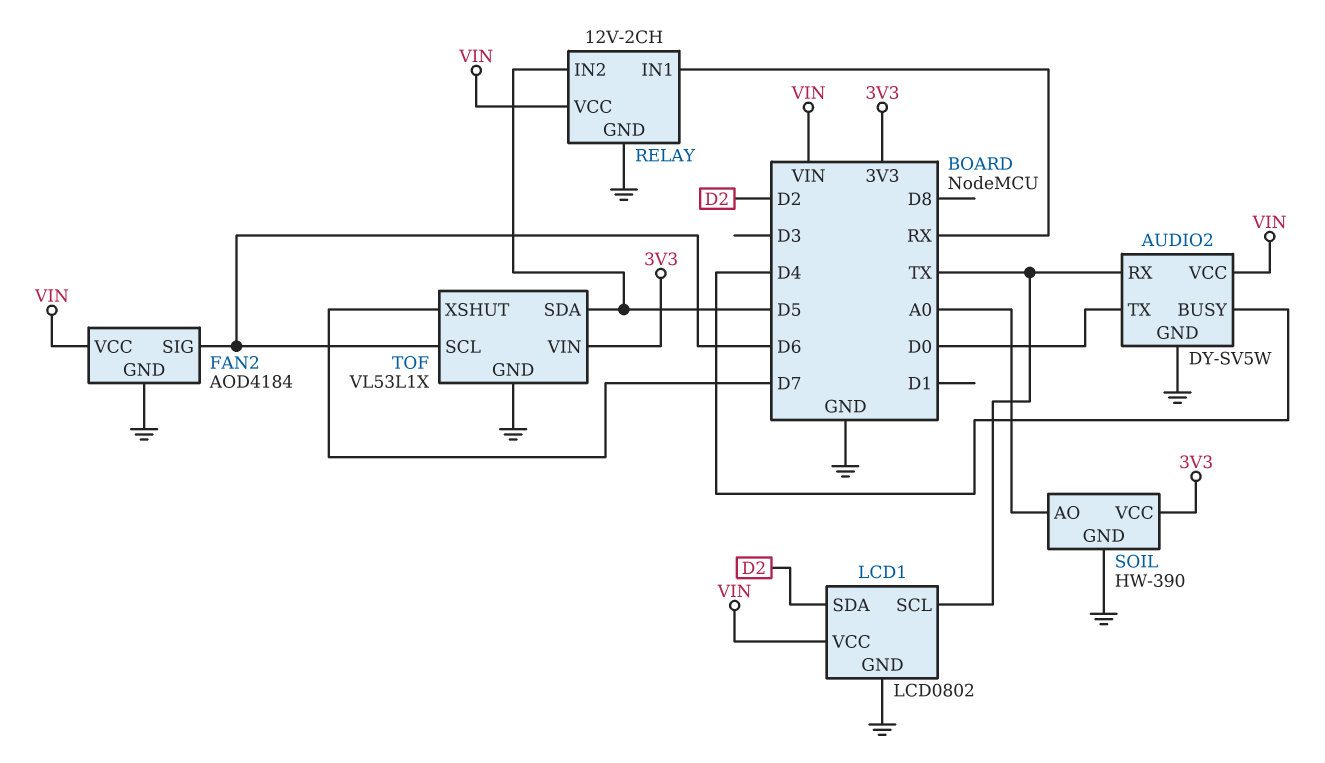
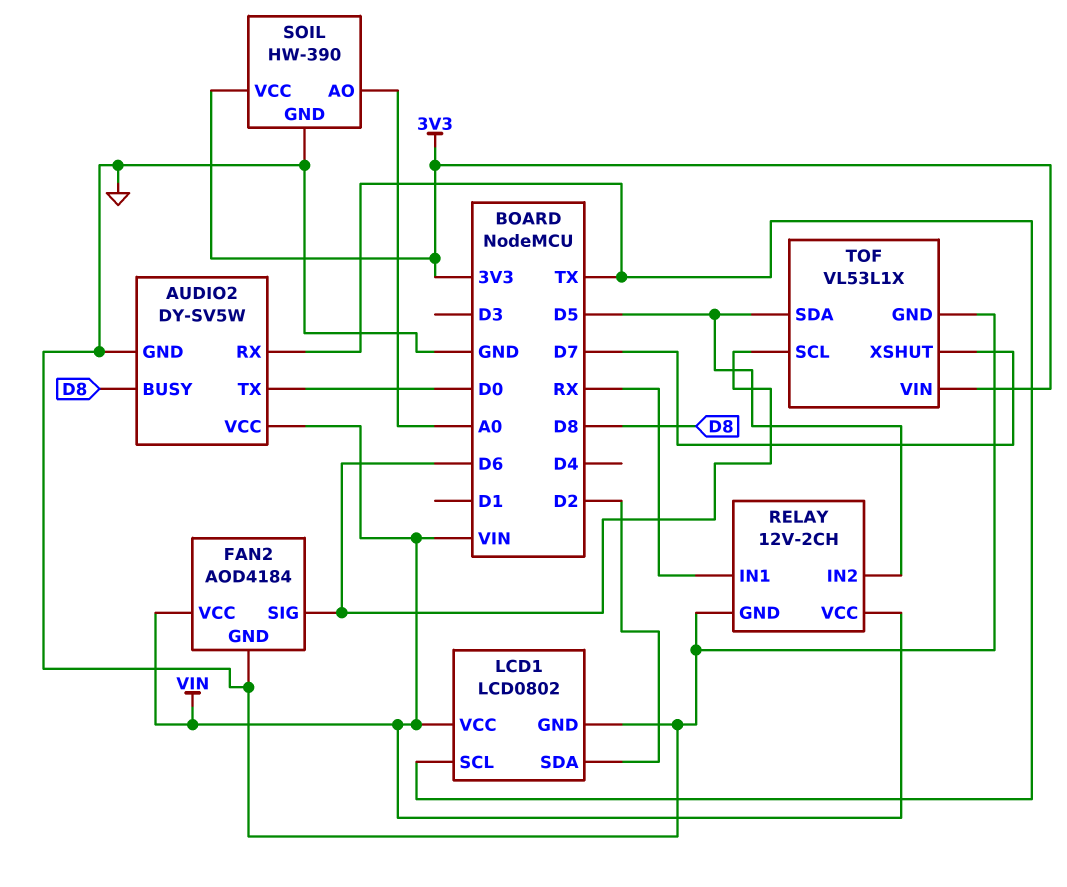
AUDIO2 pin BUSY: D4 -> D8

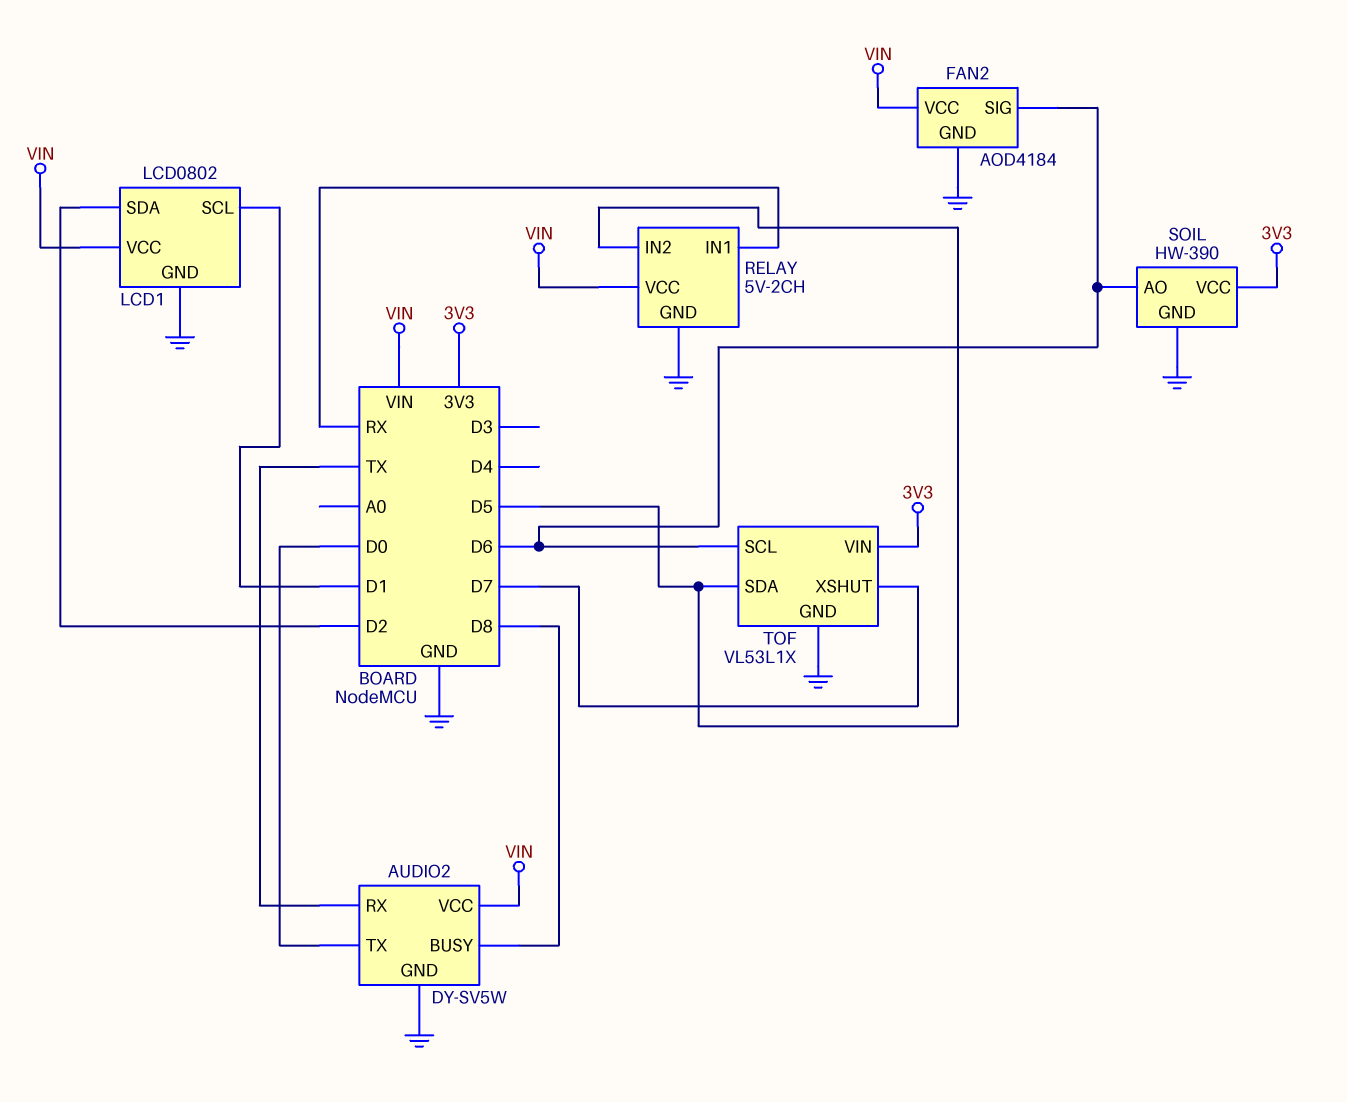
LCD1 pin SCL: TX -> D1
RELAY: 12V-2CH -> 5V-2CH
SOIL pin AO: A0 -> D6

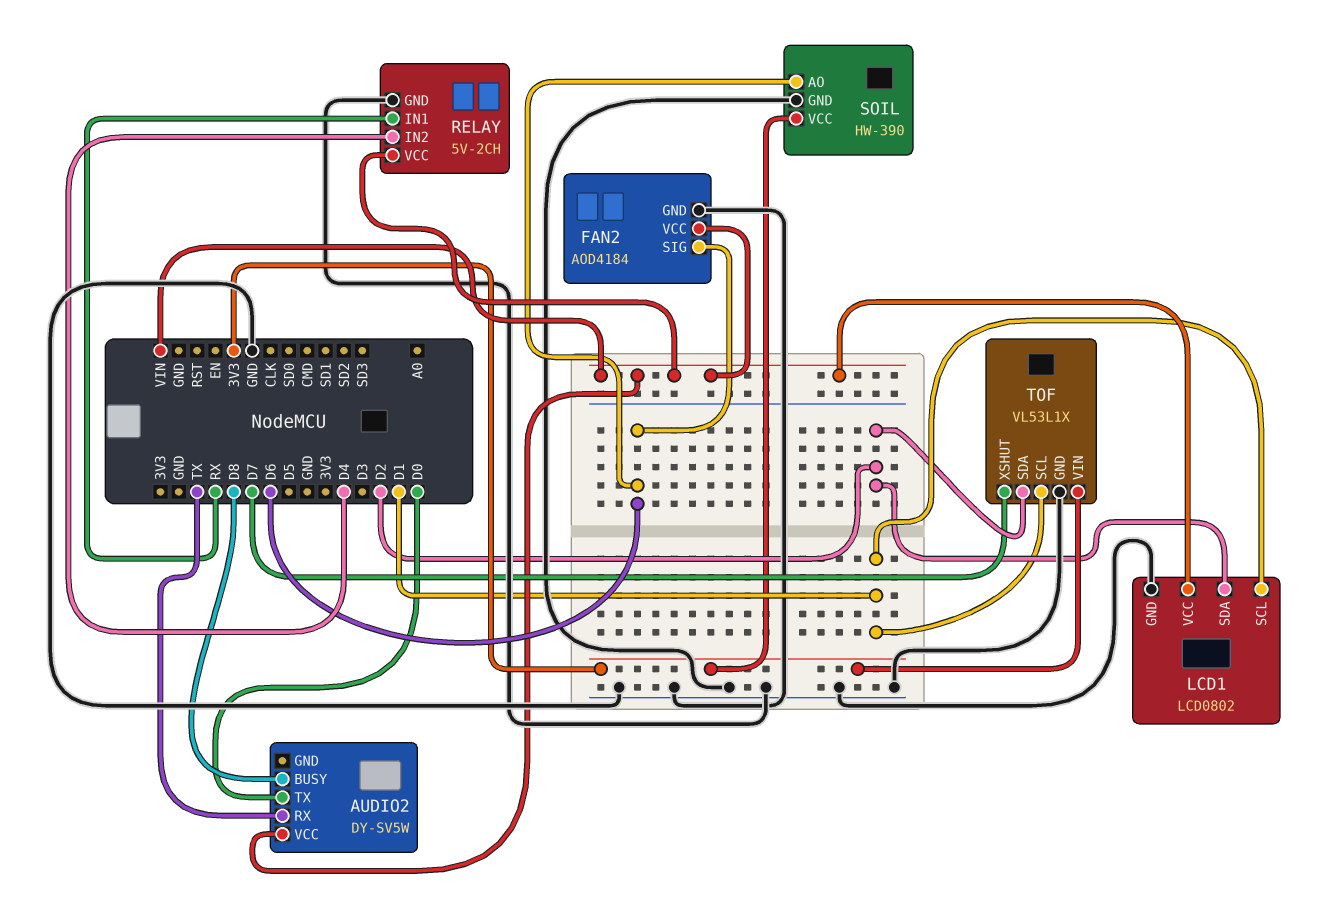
AUDIO2 pin GND: GND -> none
RELAY pin IN2: D5 -> D4
TOF pin SCL: D6 -> D1
TOF pin SDA: D5 -> D2

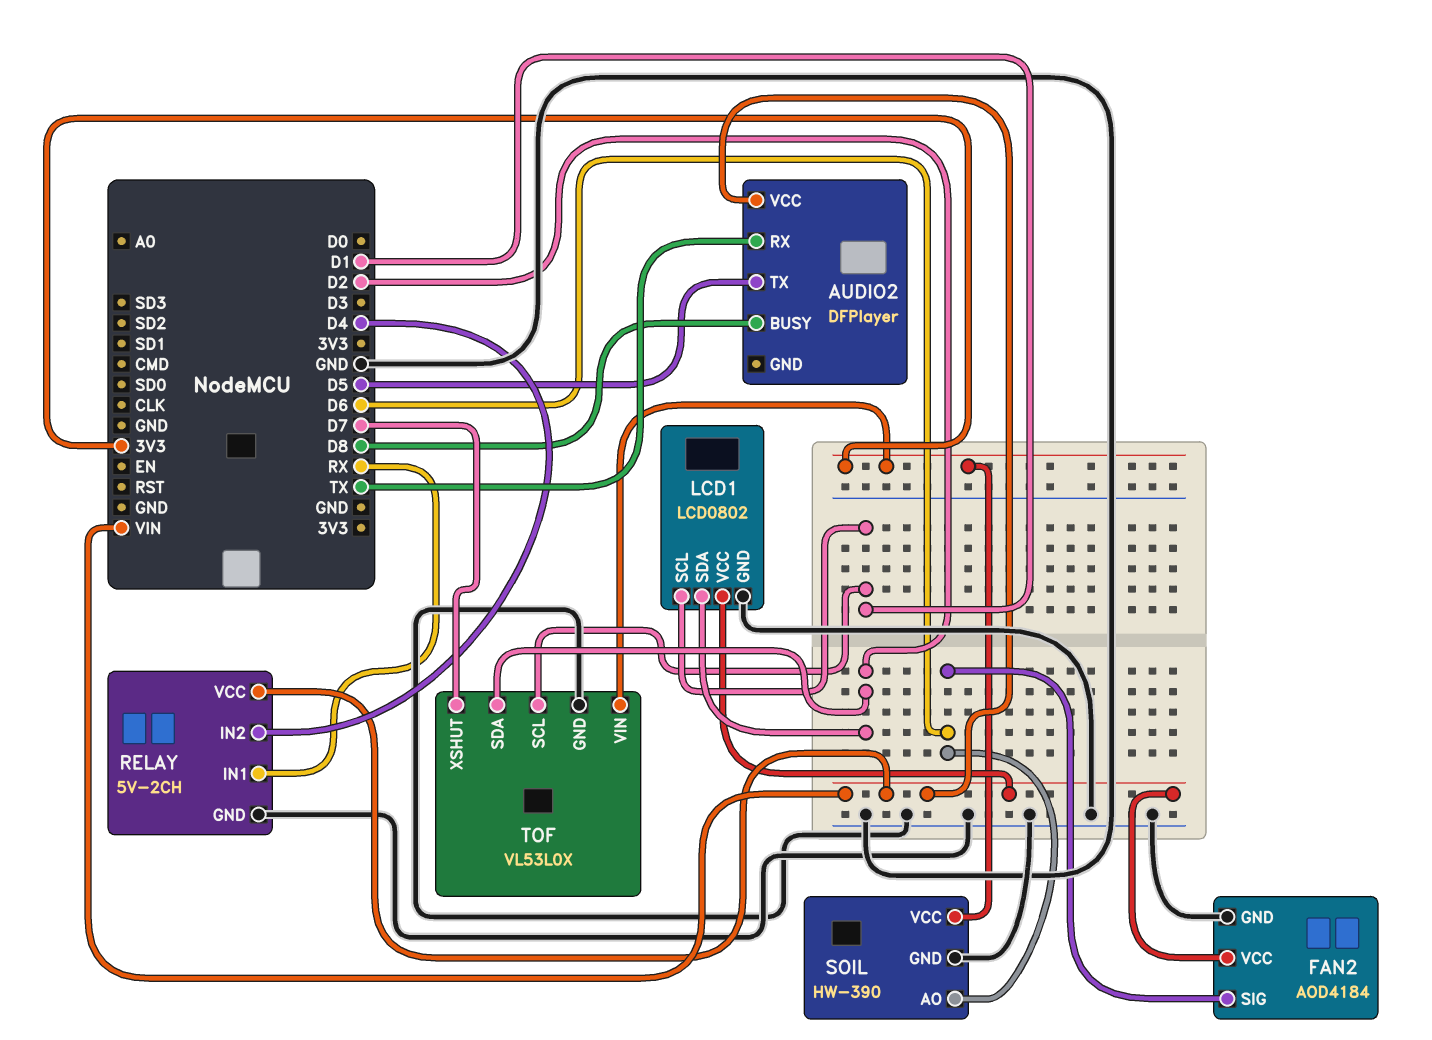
AUDIO2: DY-SV5W -> DFPlayer
AUDIO2 pin TX: D0 -> D5
TOF: VL53L1X -> VL53L0X

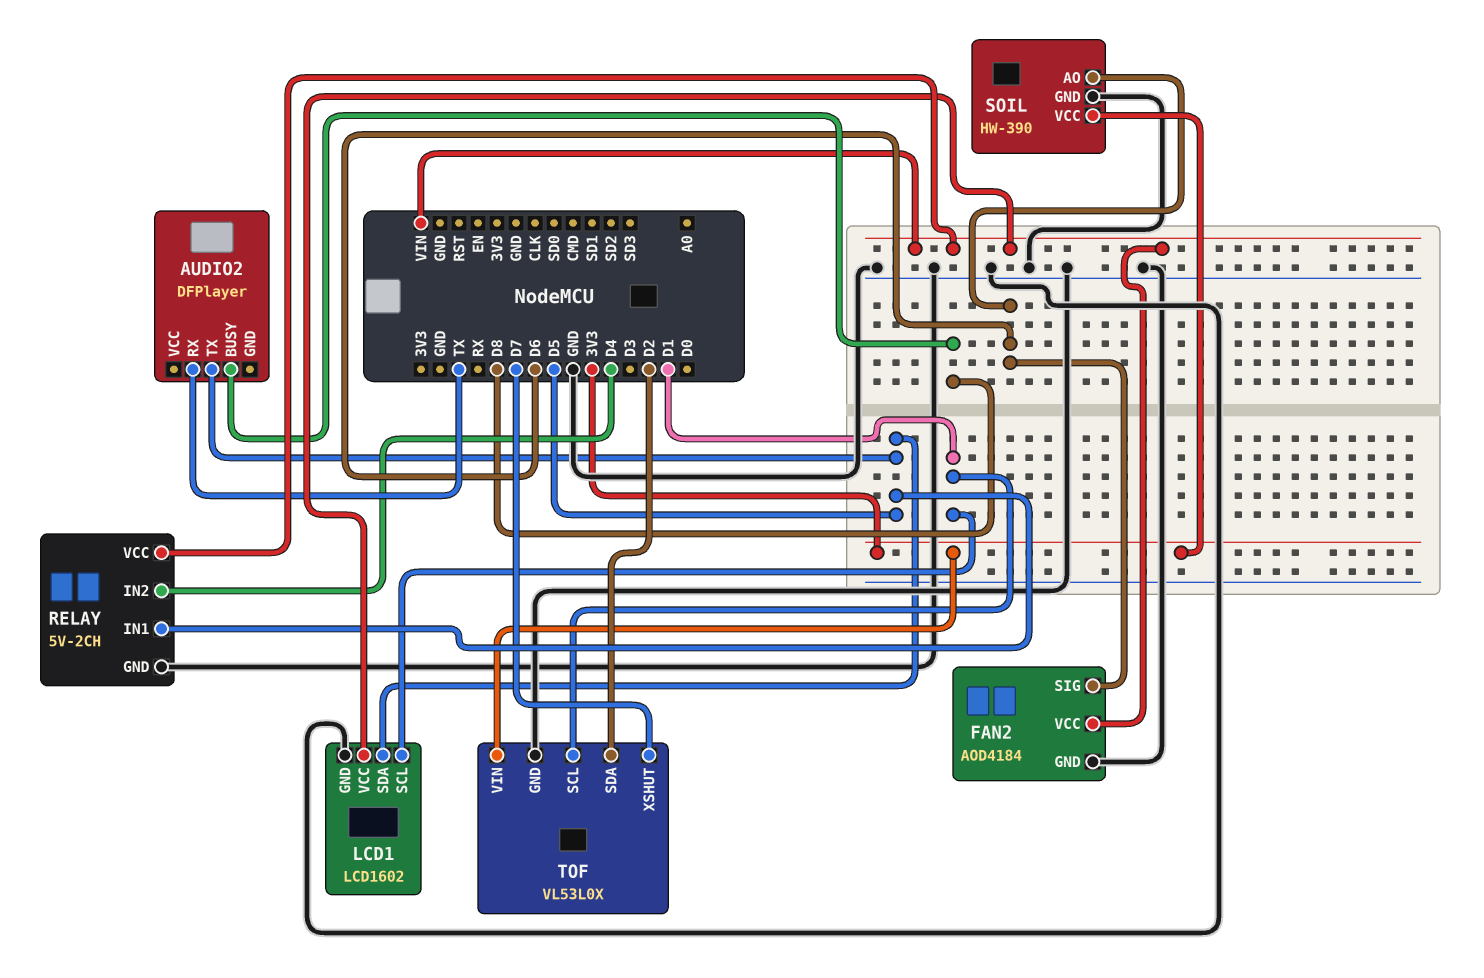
AUDIO2 pin VCC: VIN -> none
LCD1: LCD0802 -> LCD1602
LCD1 pin SDA: D2 -> D5
RELAY pin IN1: RX -> D5

